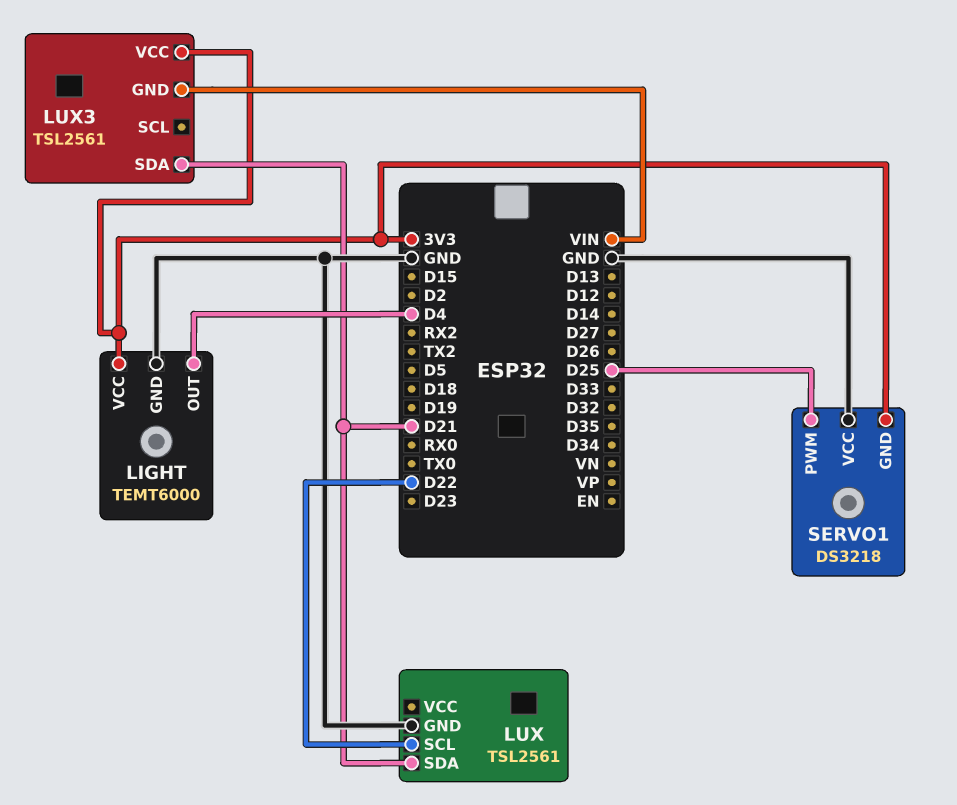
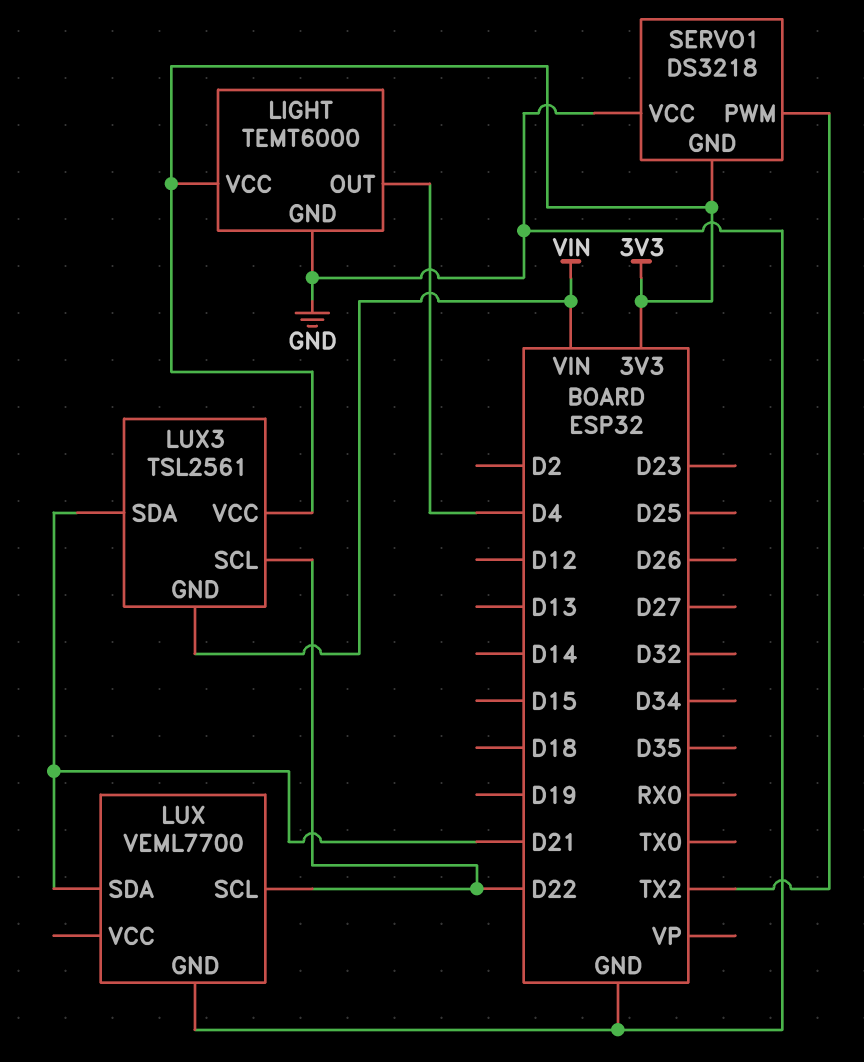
LUX: TSL2561 -> VEML7700
LUX3 pin SCL: none -> D22
SERVO1 pin PWM: D25 -> TX2

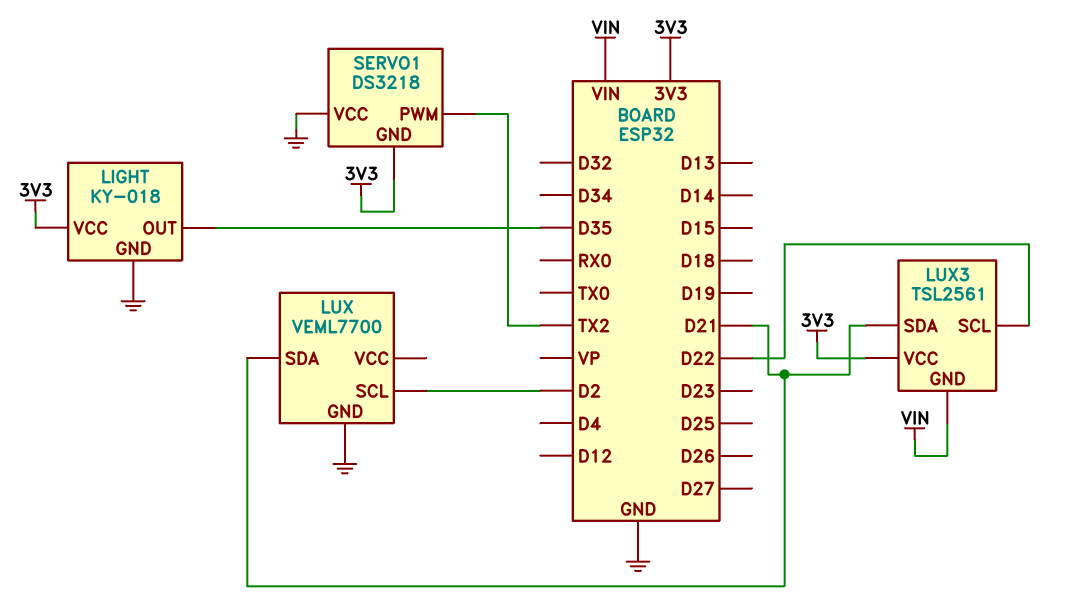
LIGHT: TEMT6000 -> KY-018
LIGHT pin OUT: D4 -> D35
LUX pin SCL: D22 -> D2

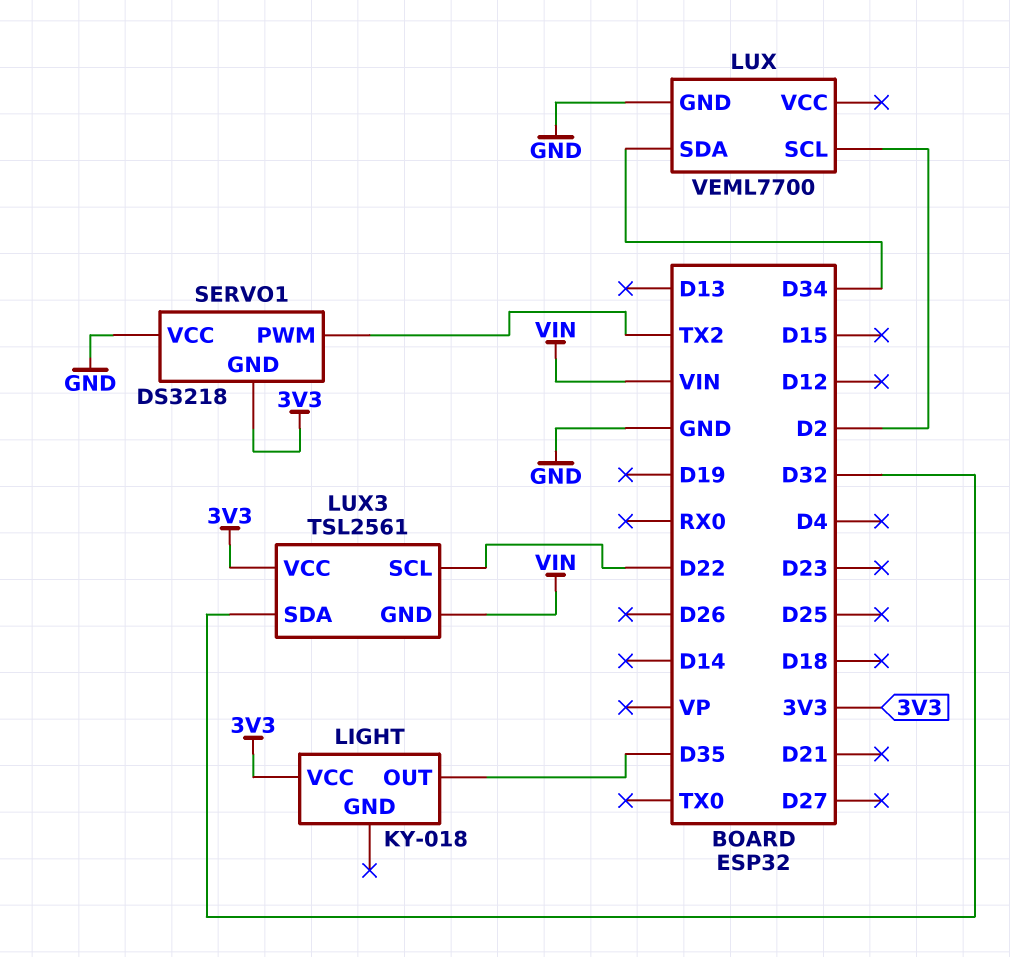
LIGHT pin GND: GND -> none
LUX pin SDA: D21 -> D34
LUX3 pin SDA: D21 -> D32

